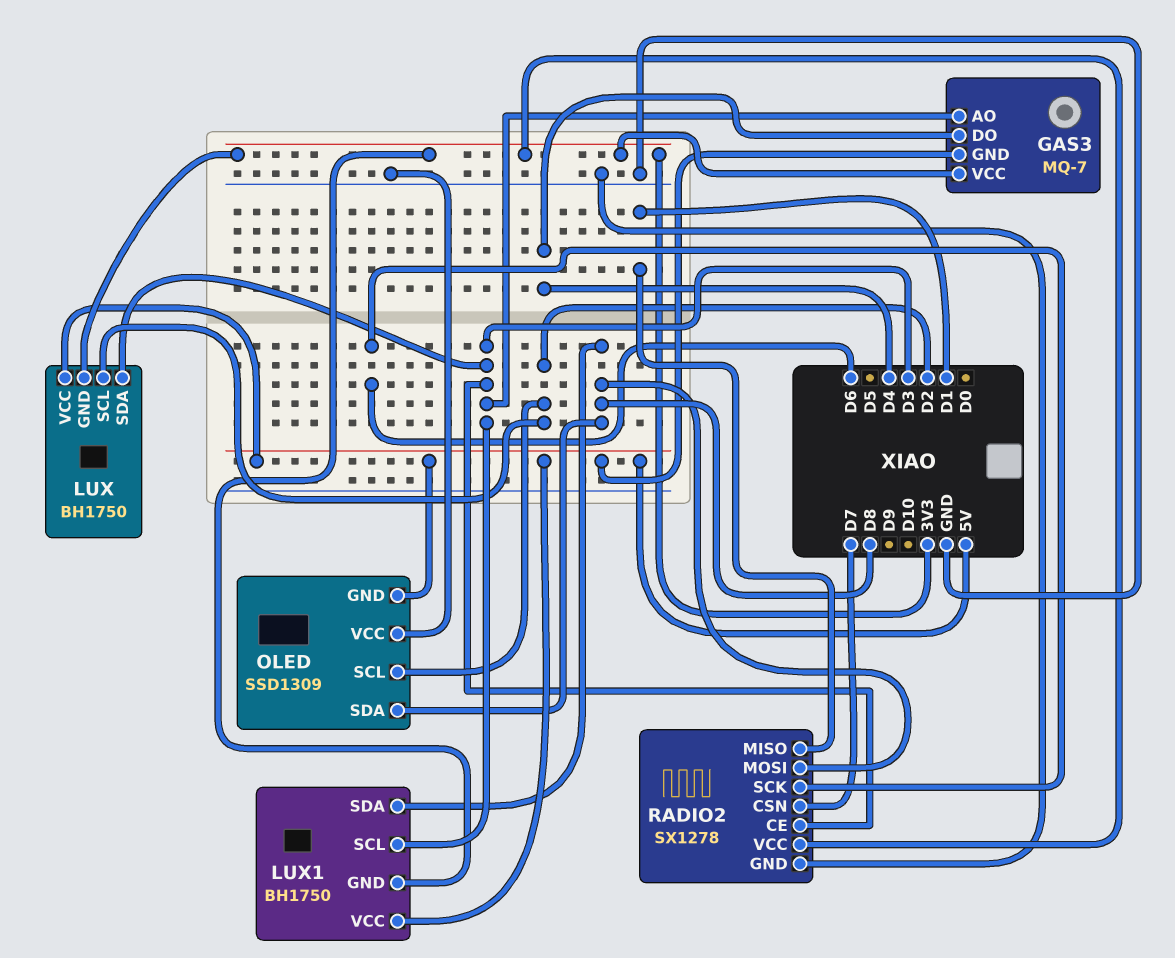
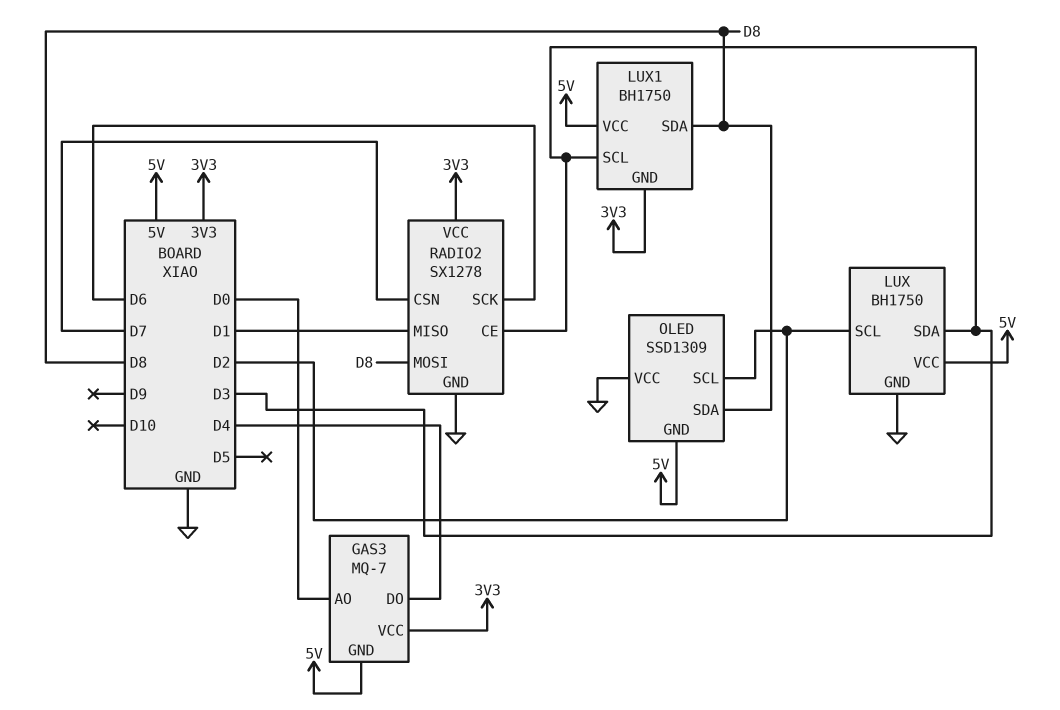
GAS3 pin AO: D3 -> D0
LUX pin GND: 3V3 -> GND

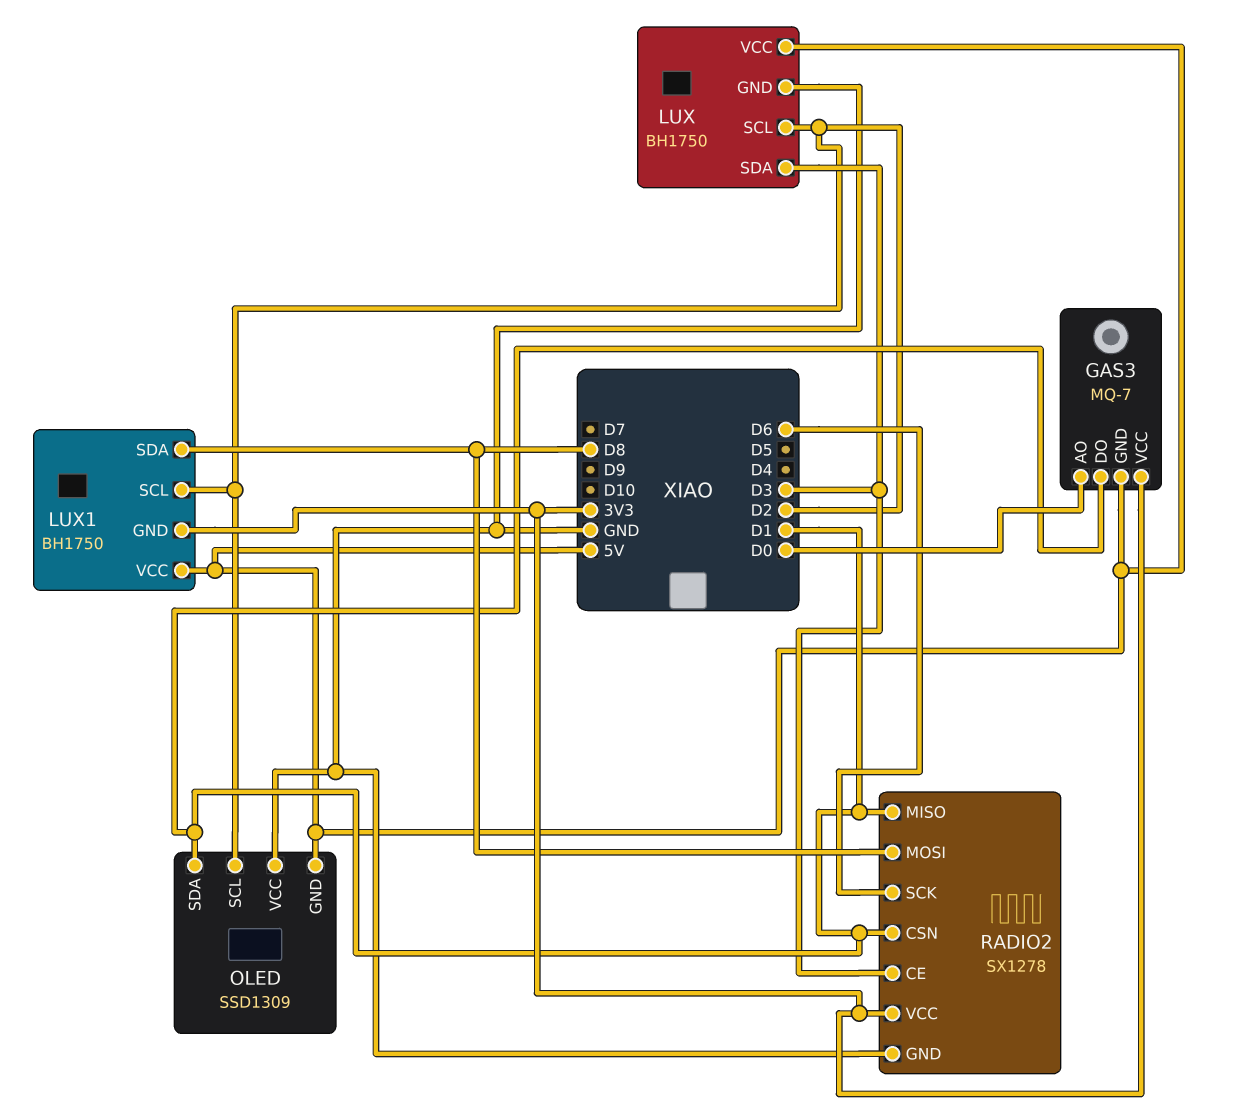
GAS3 pin DO: D4 -> D1
LUX1 pin SCL: D3 -> D2
OLED pin SDA: D8 -> D1
RADIO2 pin CSN: D7 -> D1

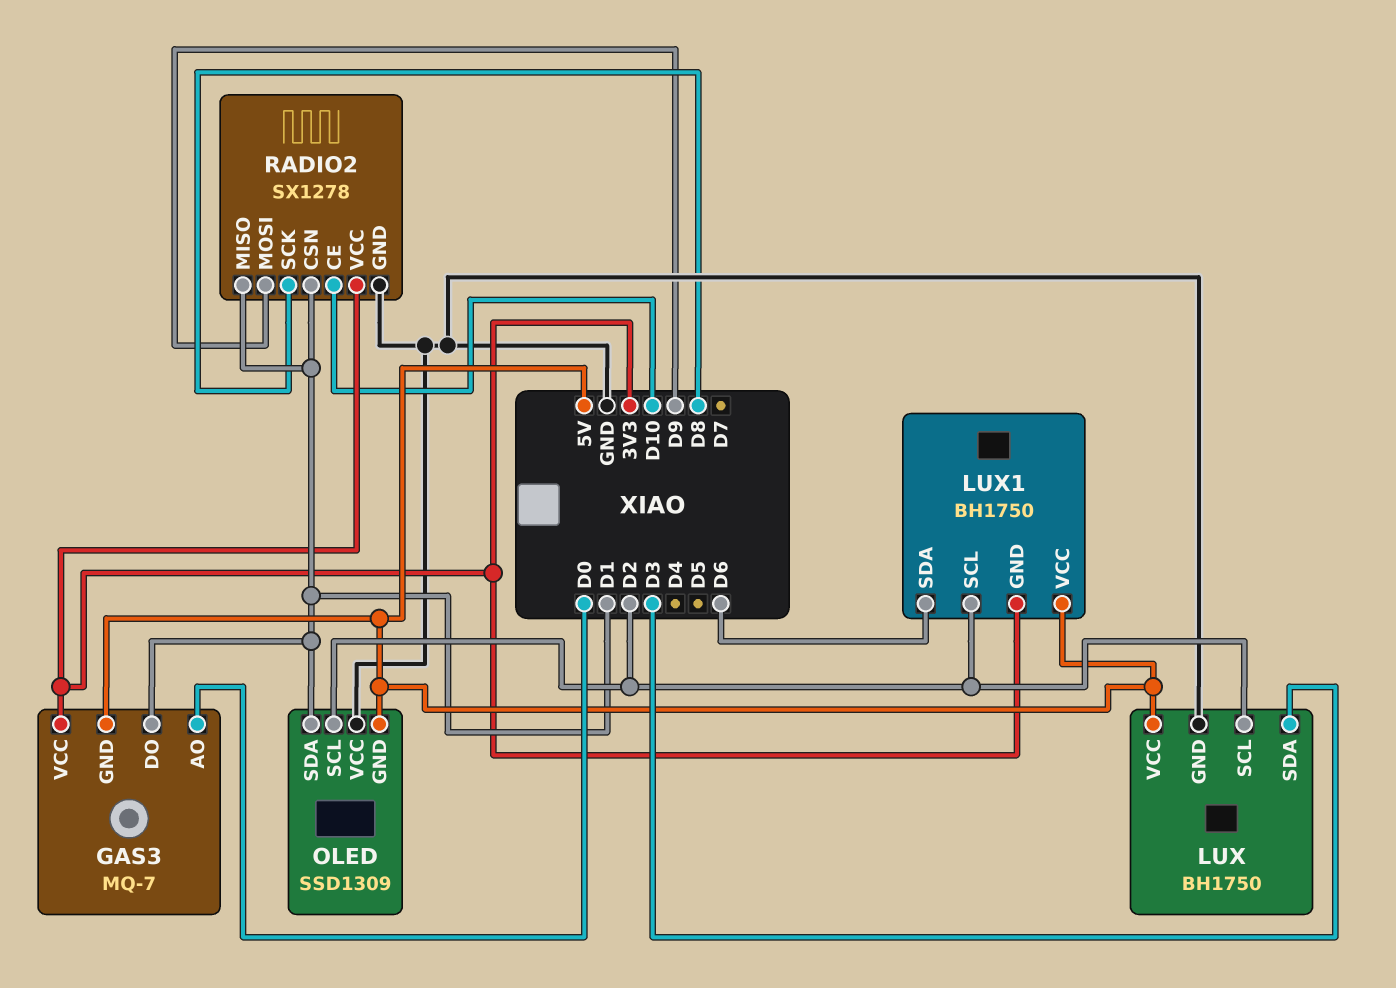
LUX1 pin SDA: D8 -> D6
RADIO2 pin CE: D3 -> D10
RADIO2 pin MOSI: D8 -> D9
RADIO2 pin SCK: D6 -> D8

